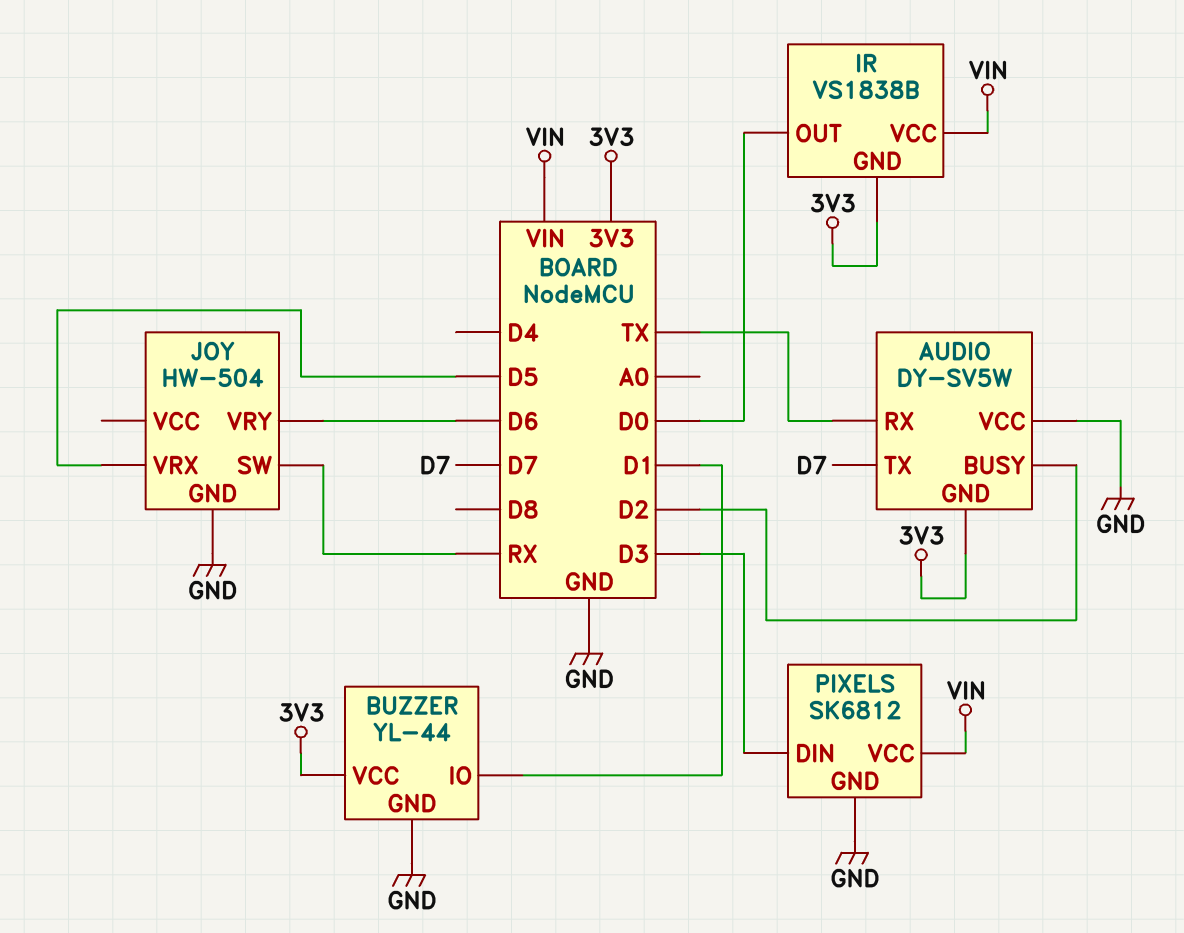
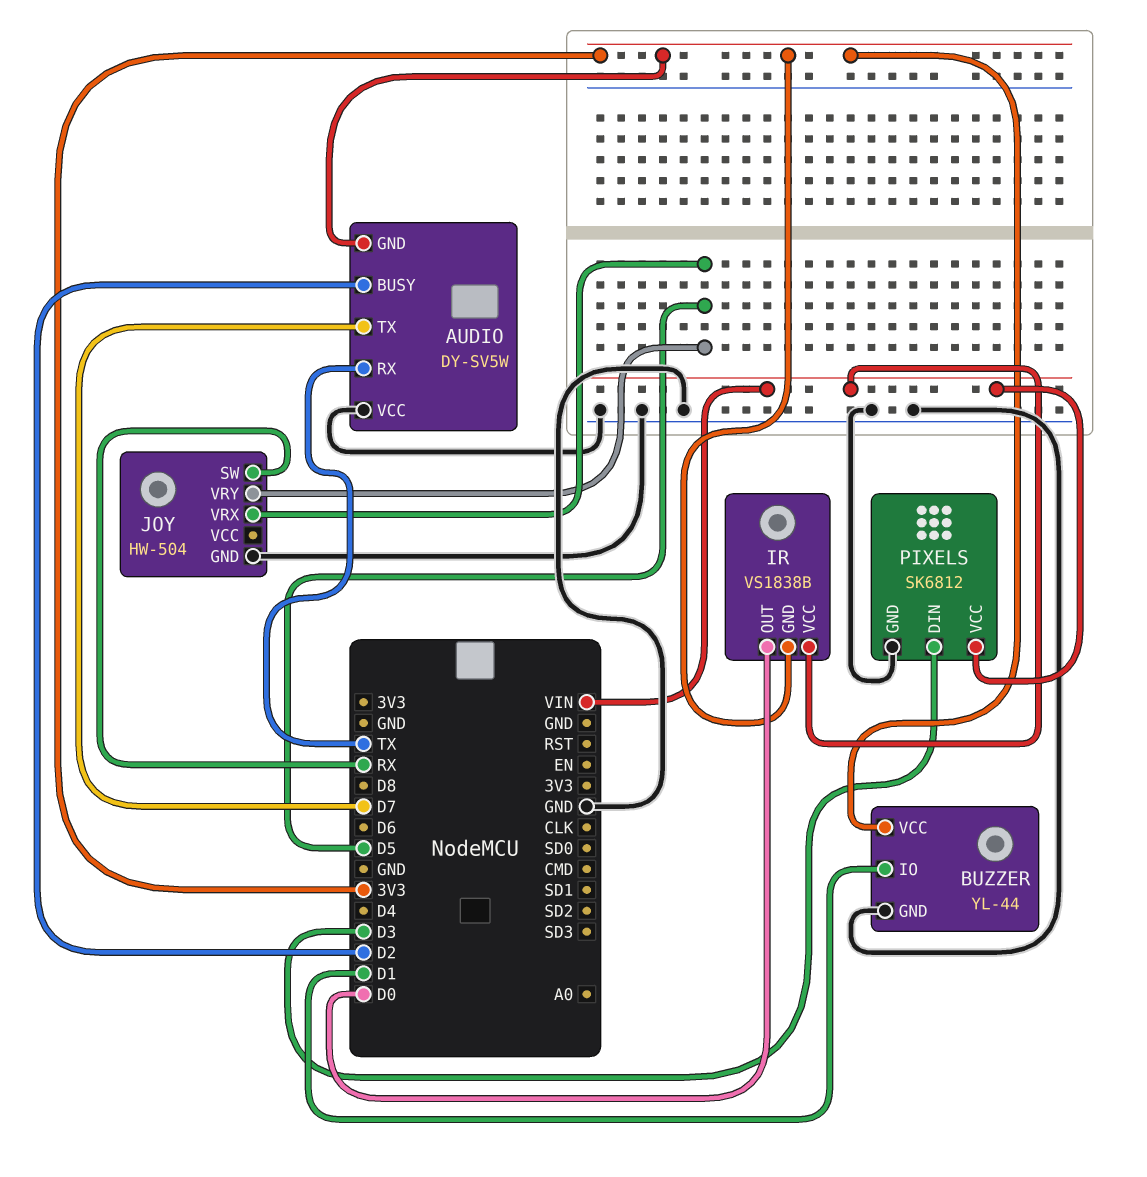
JOY pin VRY: D6 -> D5

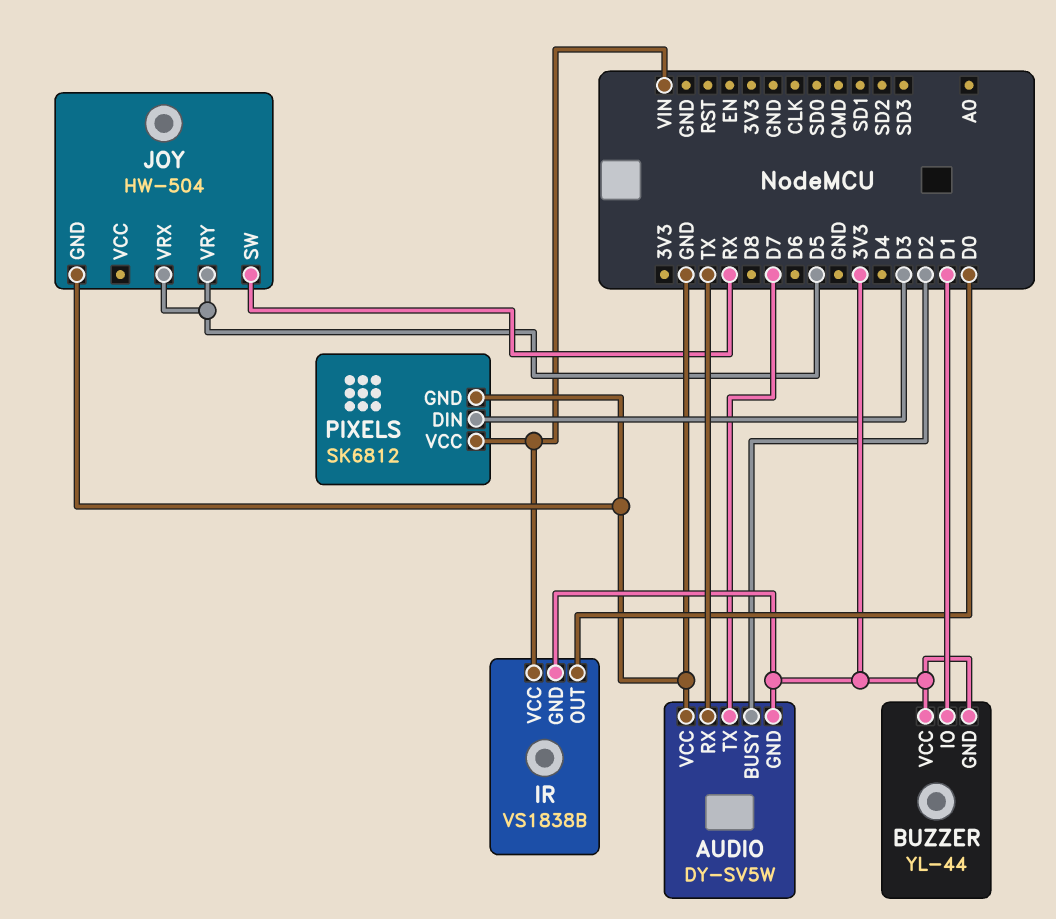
BUZZER pin GND: GND -> 3V3

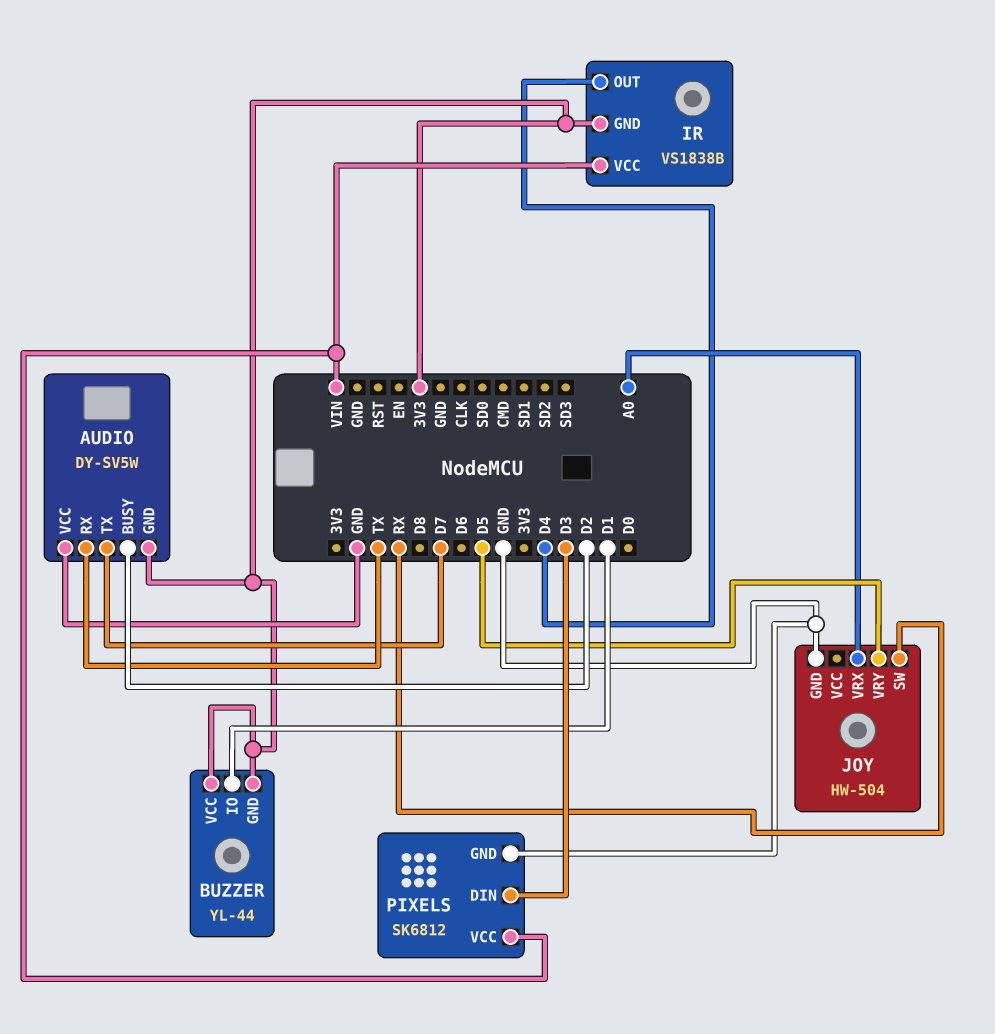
IR pin OUT: D0 -> D4
JOY pin VRX: D5 -> A0

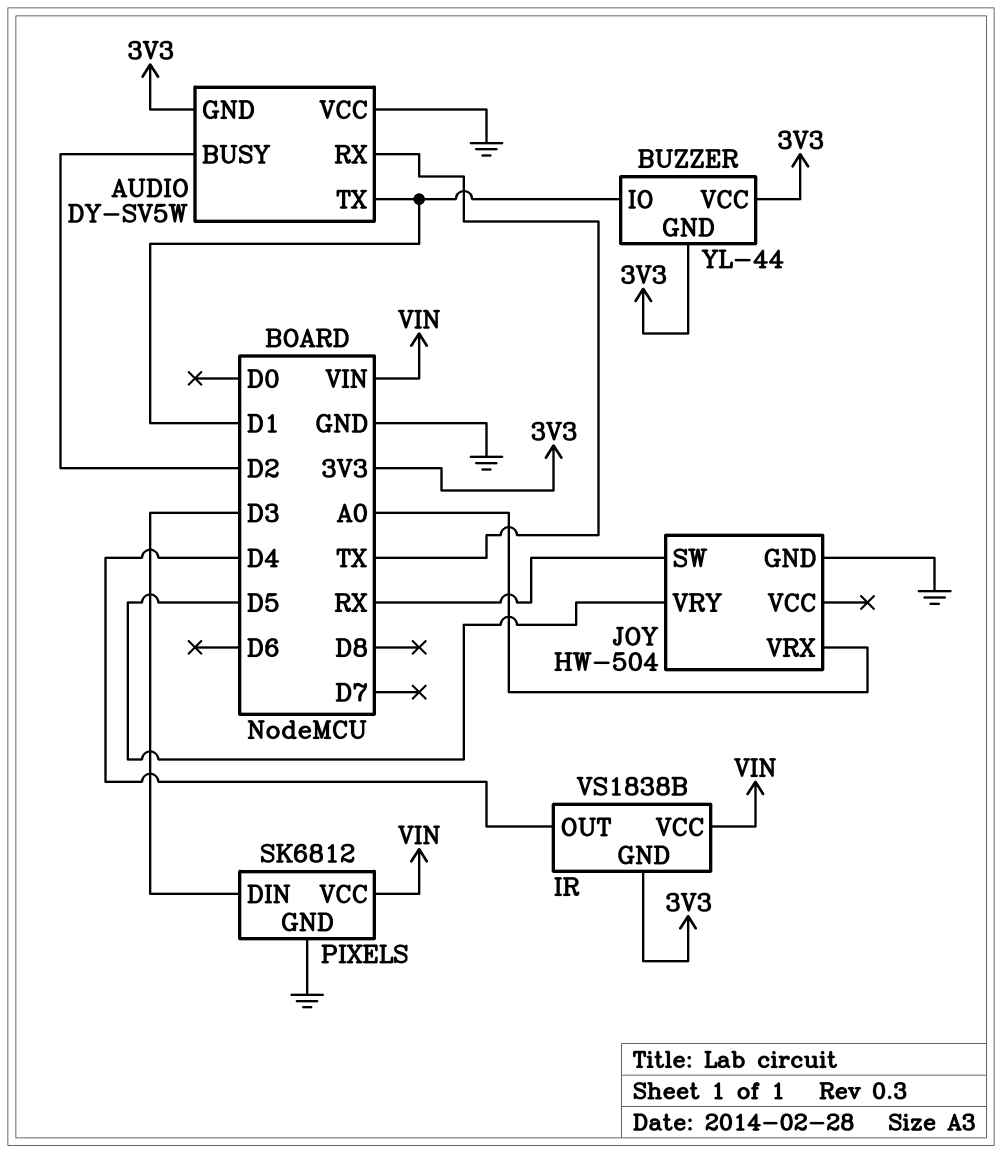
AUDIO pin TX: D7 -> D1

